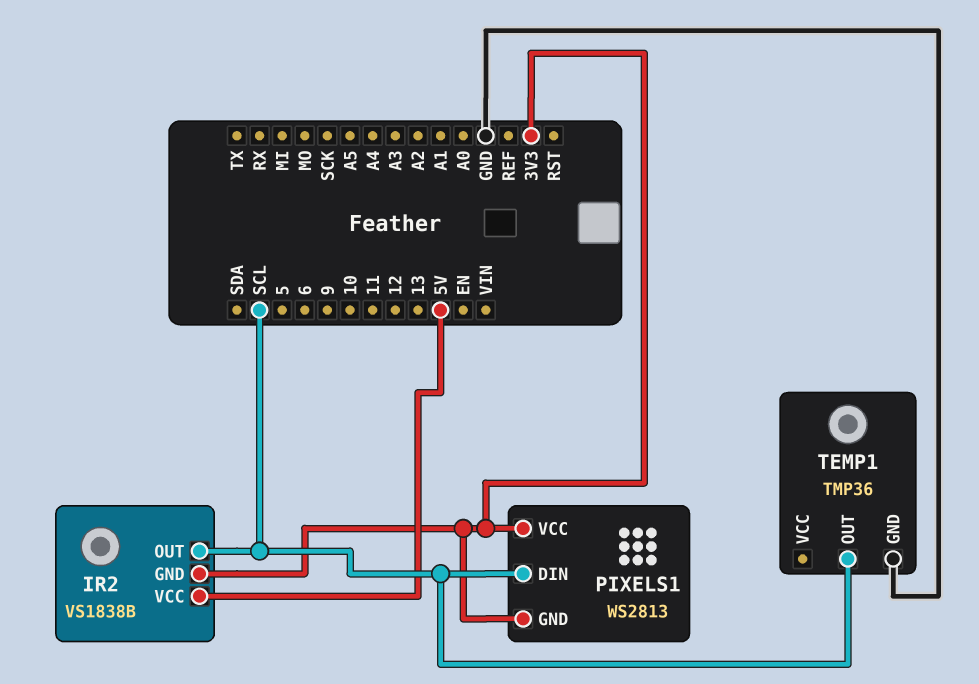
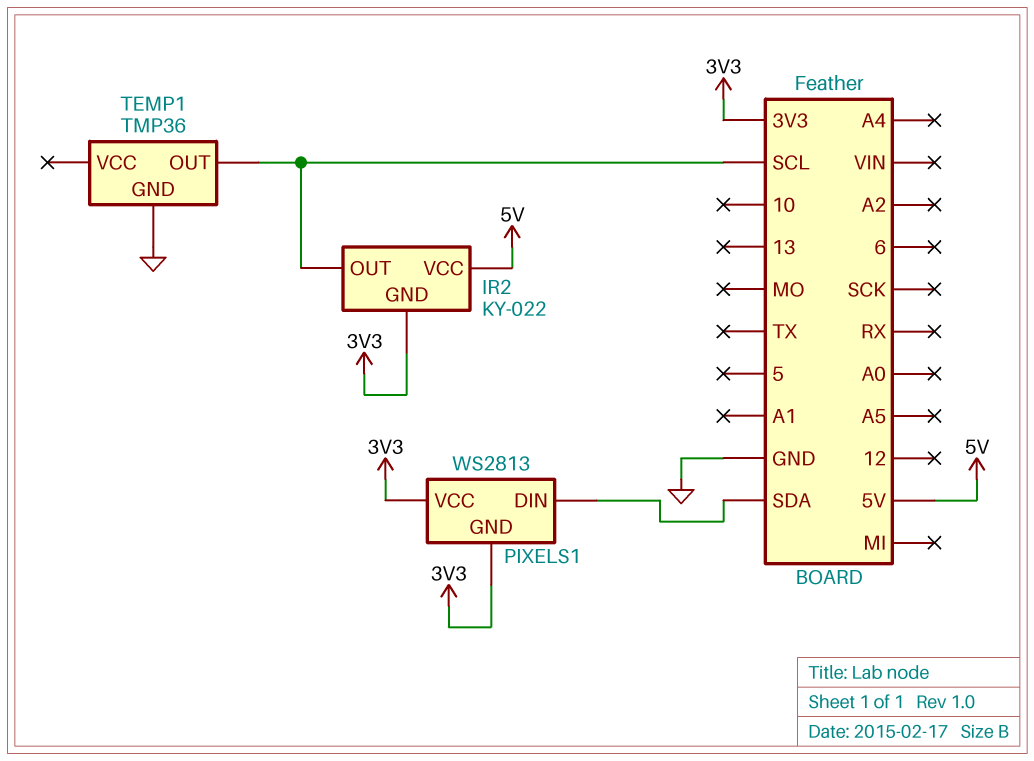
IR2: VS1838B -> KY-022
PIXELS1 pin DIN: SCL -> SDA

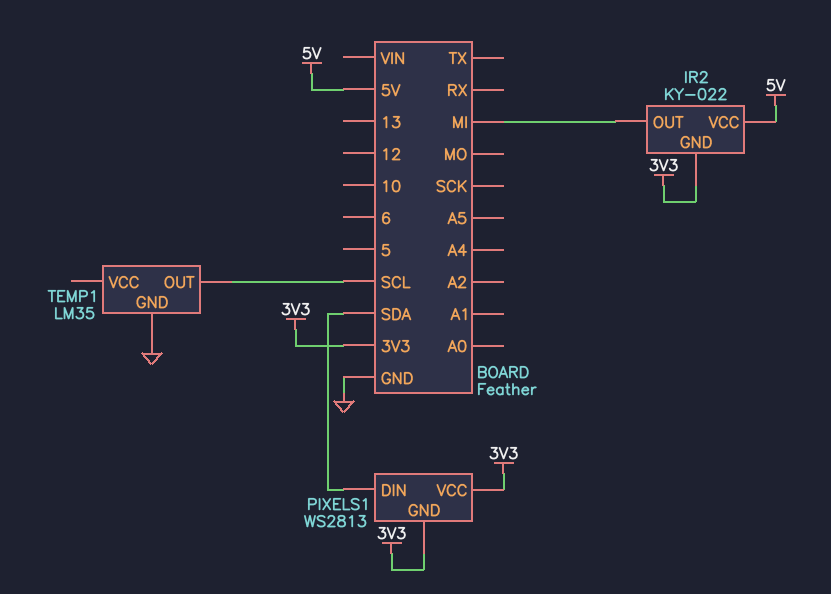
IR2 pin OUT: SCL -> MI
TEMP1: TMP36 -> LM35

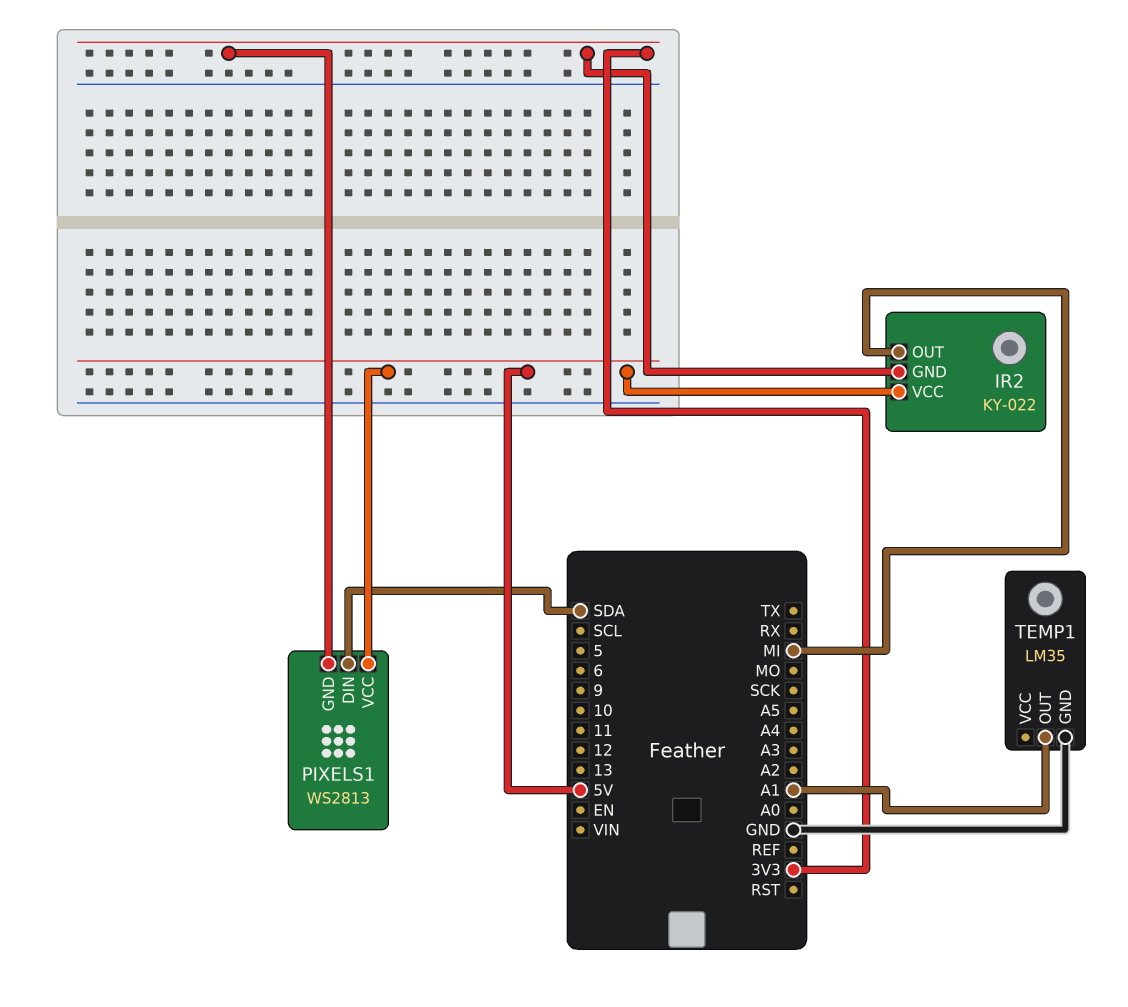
PIXELS1 pin VCC: 3V3 -> 5V
TEMP1 pin OUT: SCL -> A1

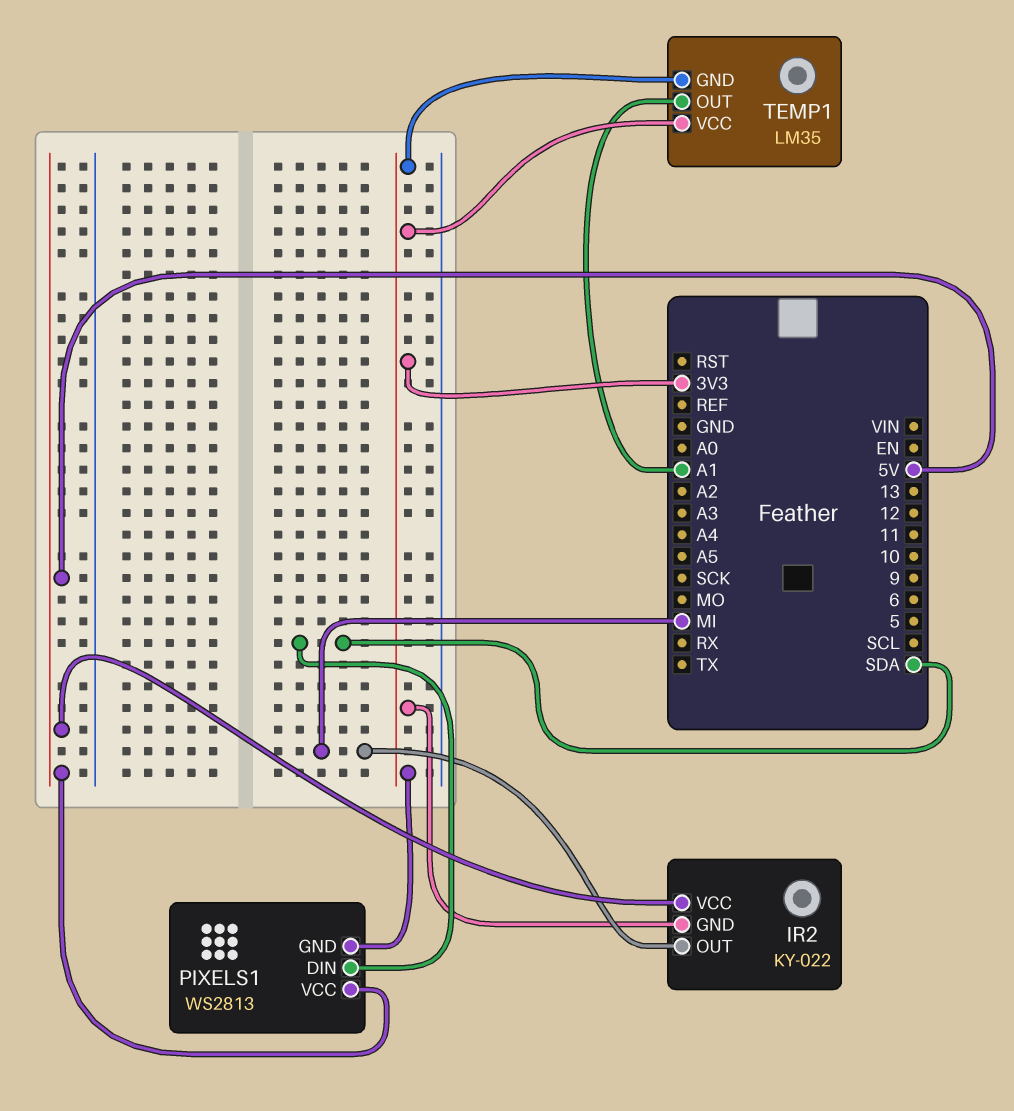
TEMP1 pin GND: GND -> 3V3
TEMP1 pin VCC: none -> 3V3

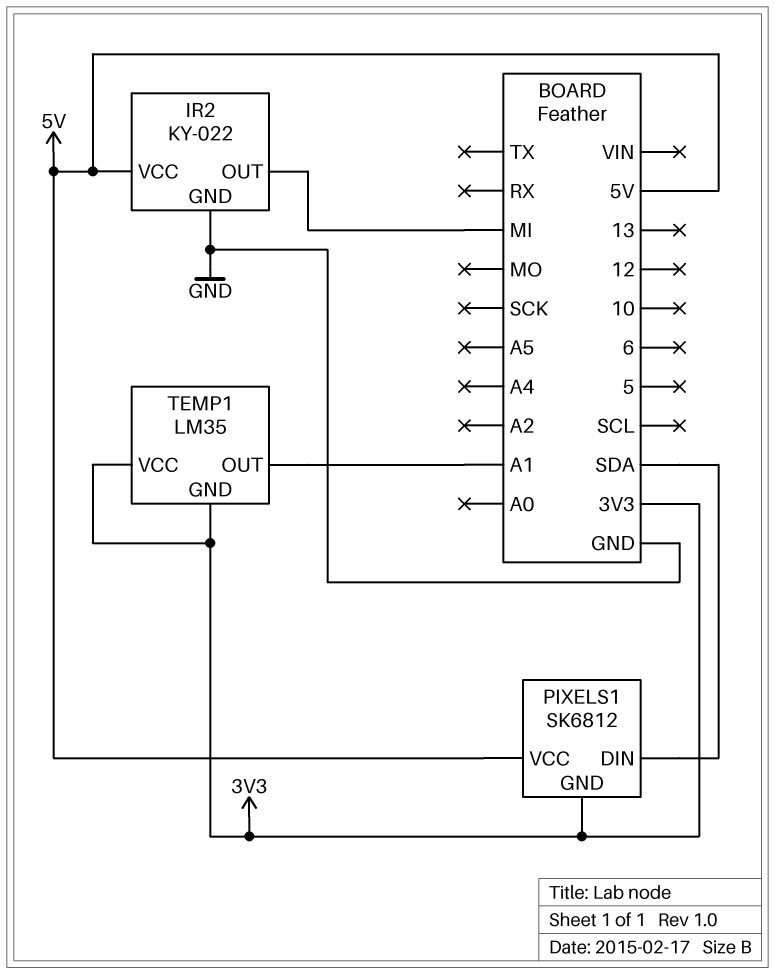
IR2 pin GND: 3V3 -> GND
PIXELS1: WS2813 -> SK6812

